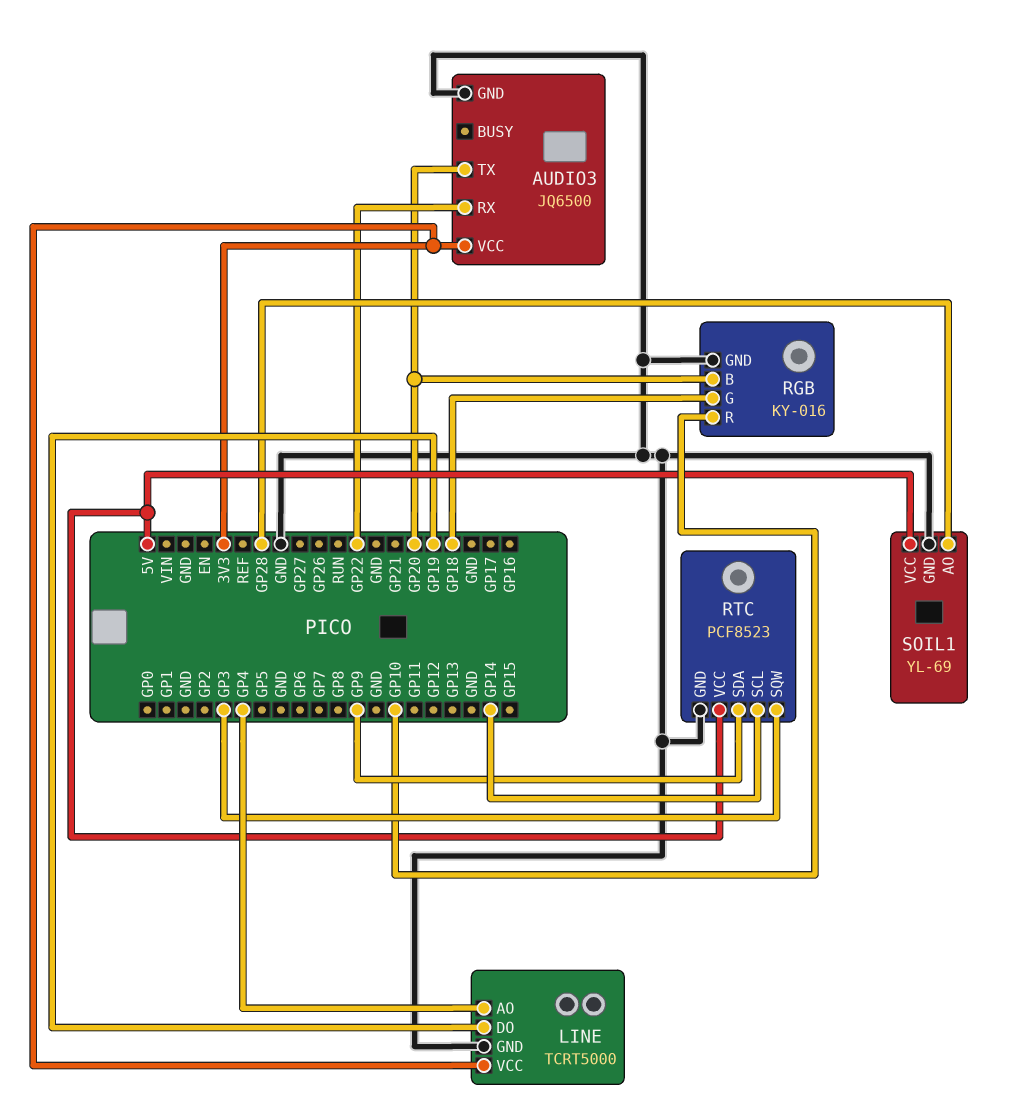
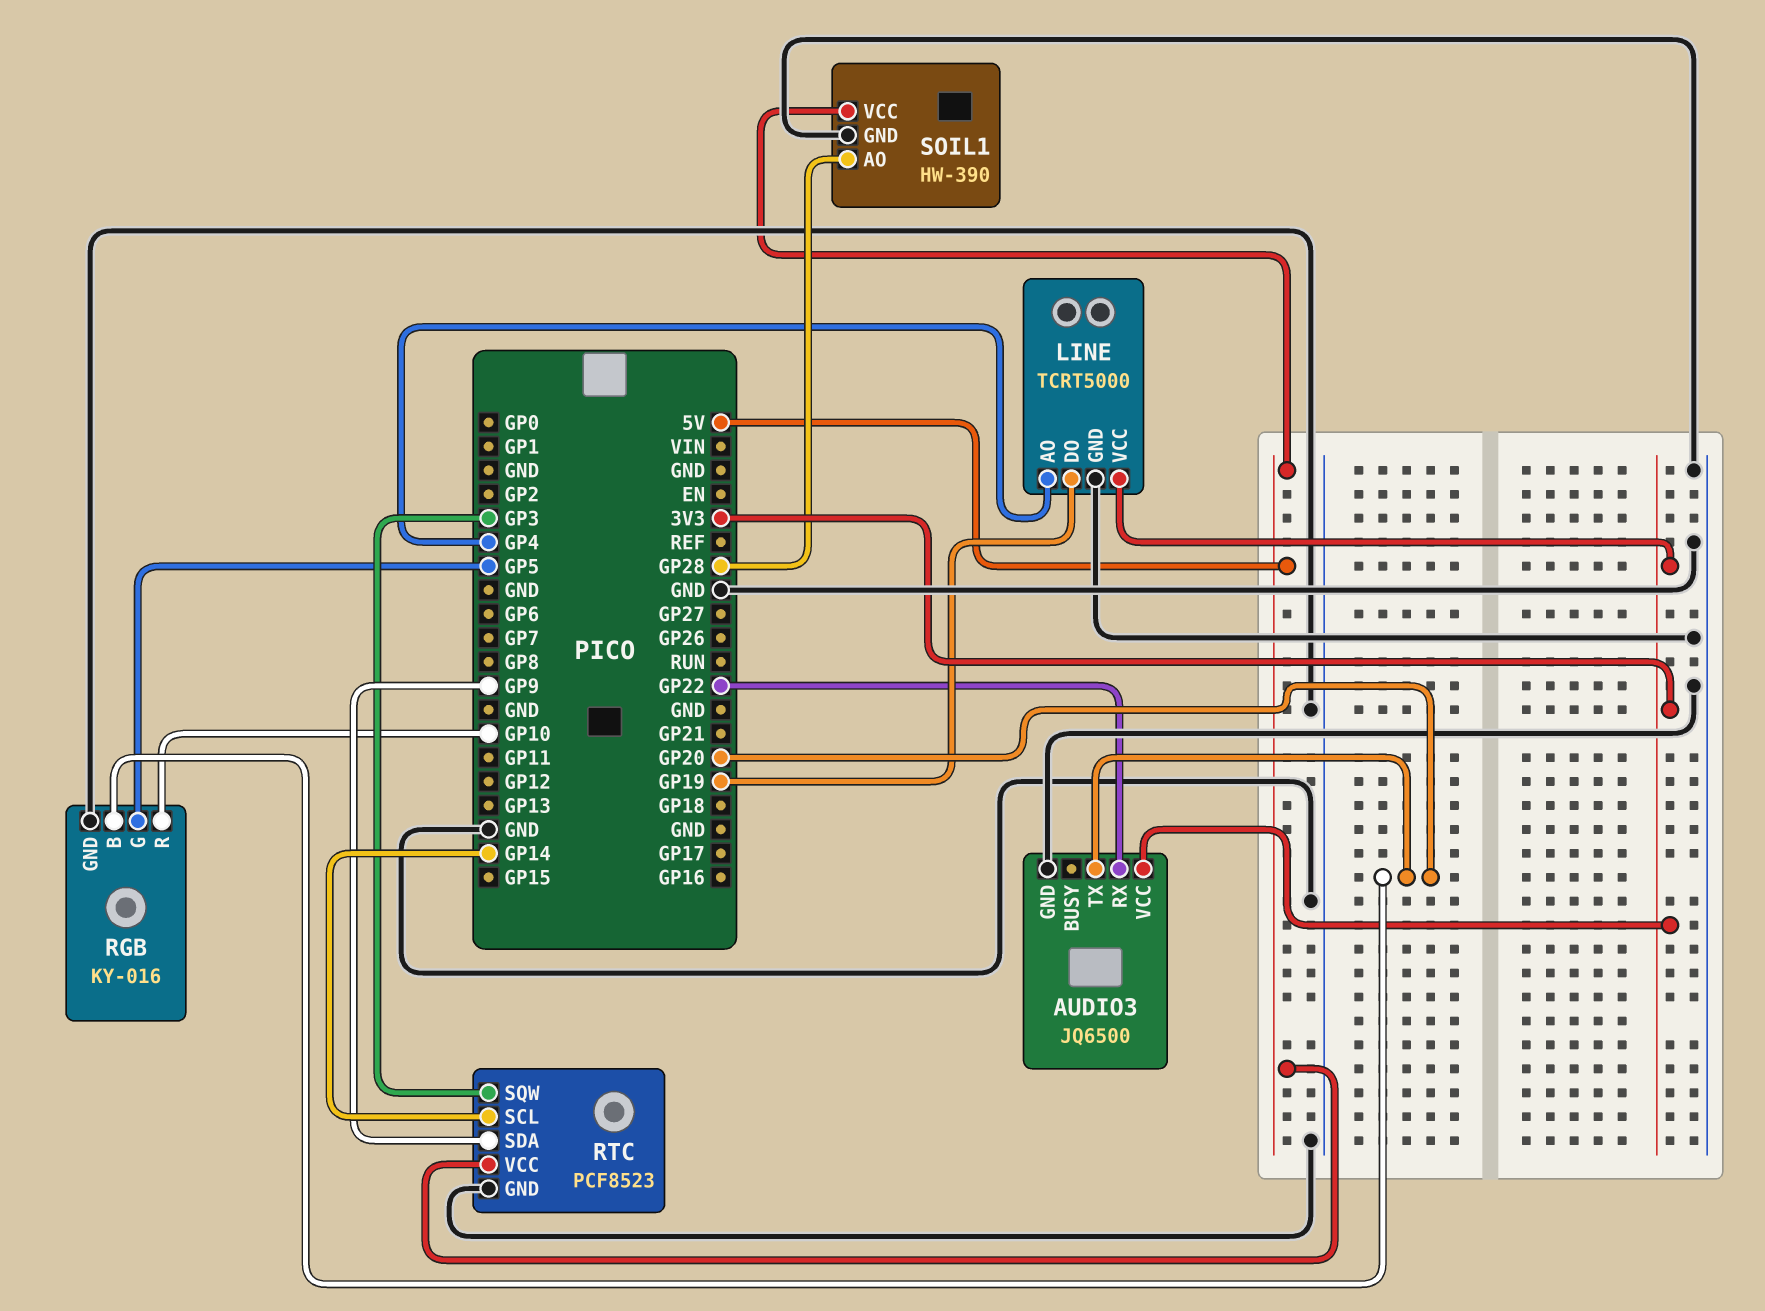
RGB pin G: GP18 -> GP5
SOIL1: YL-69 -> HW-390

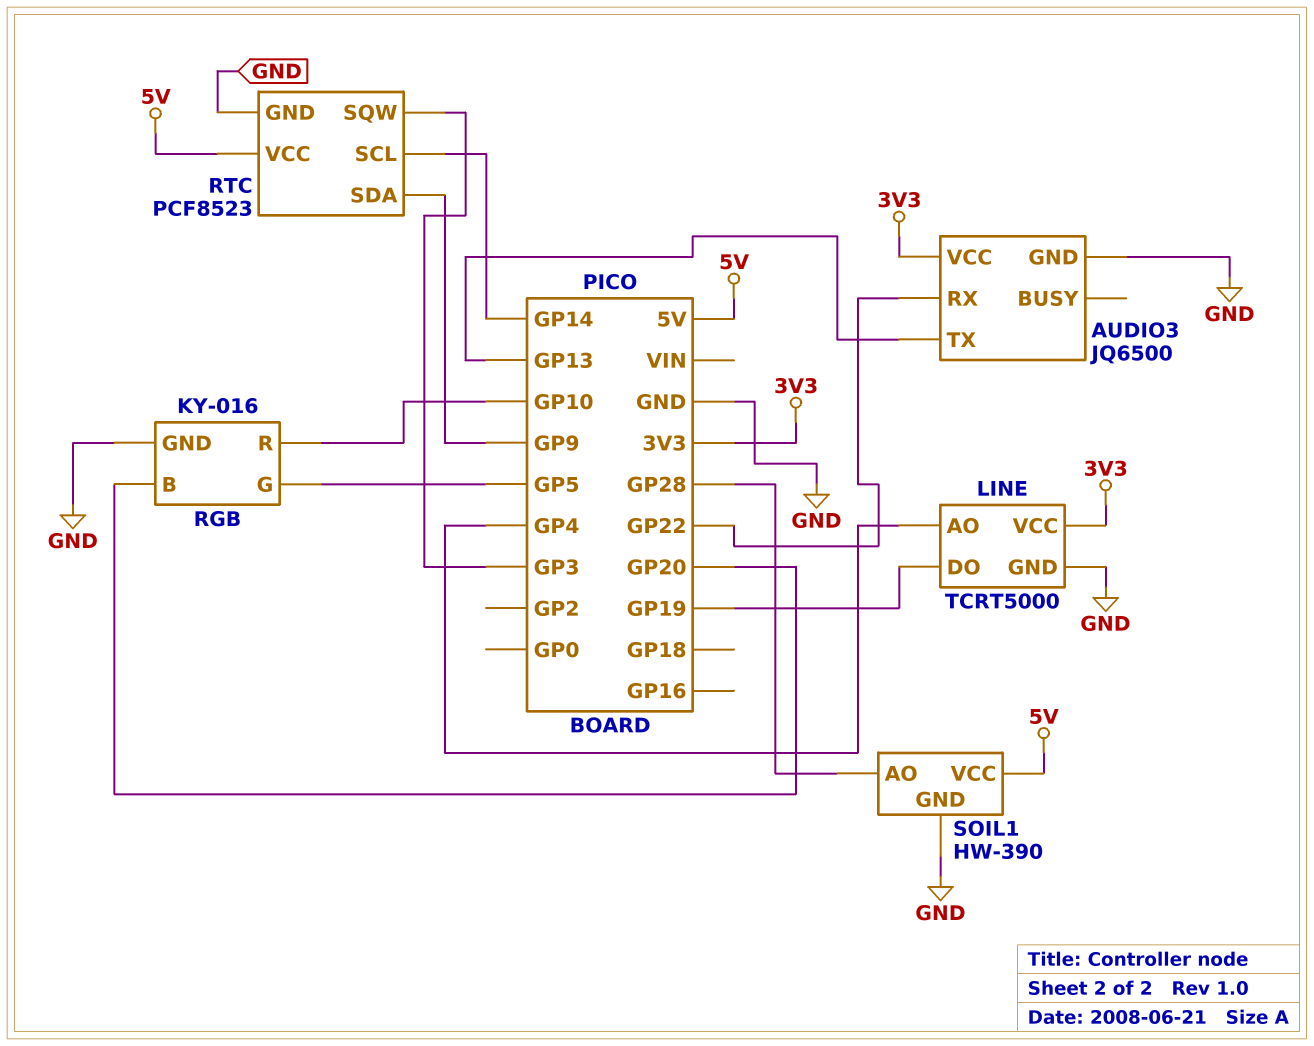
AUDIO3 pin TX: GP20 -> GP13

